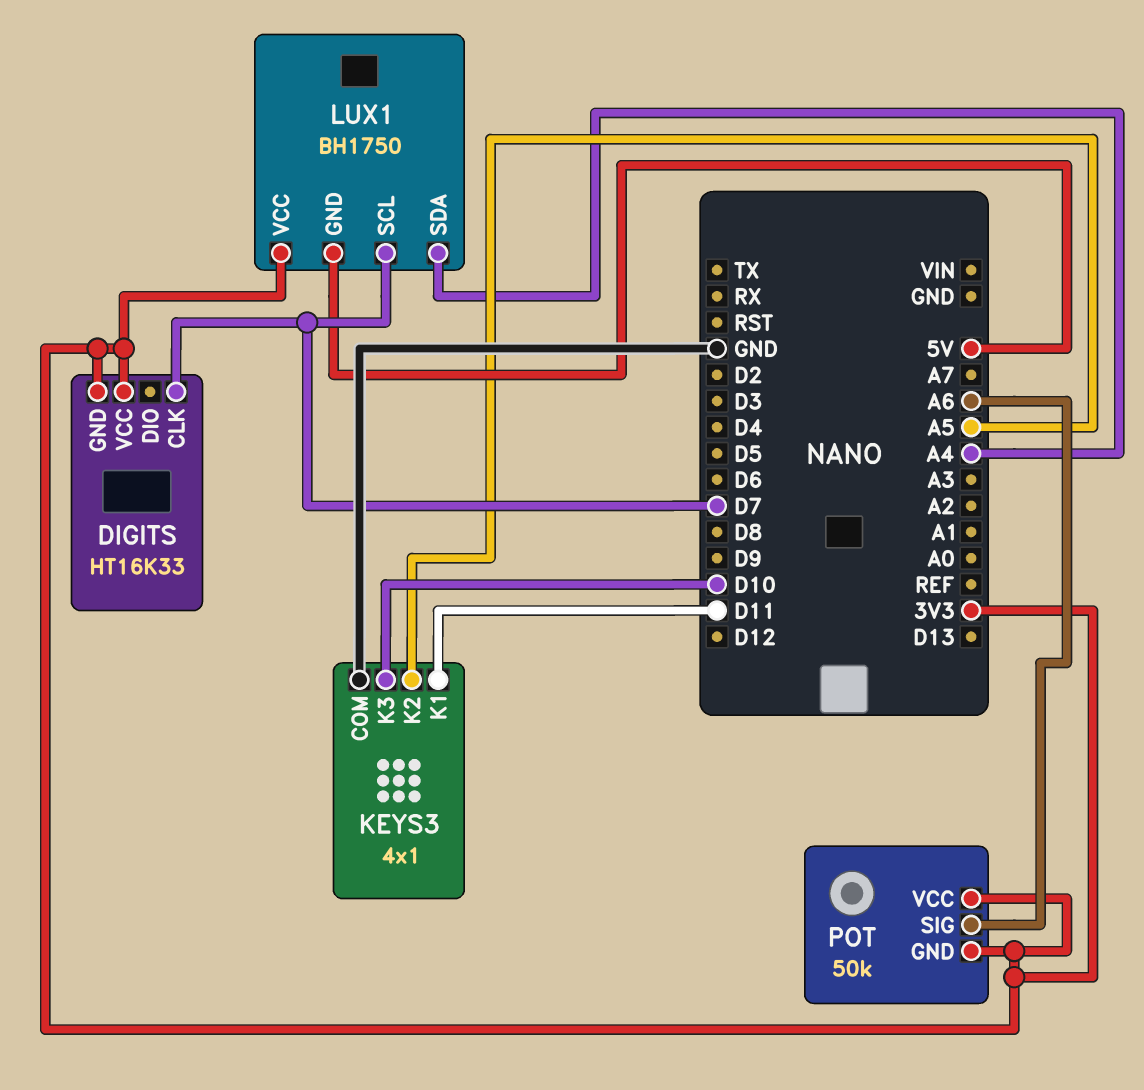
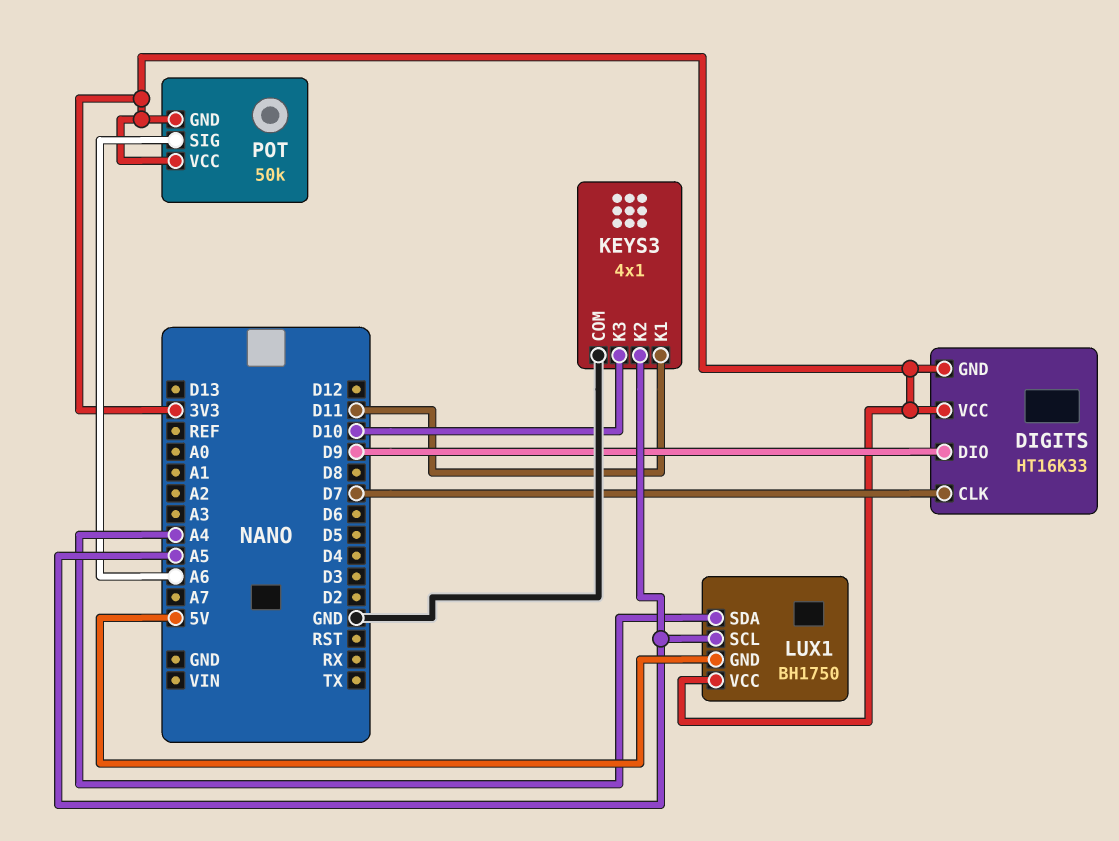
DIGITS pin DIO: none -> D9
LUX1 pin SCL: D7 -> A5

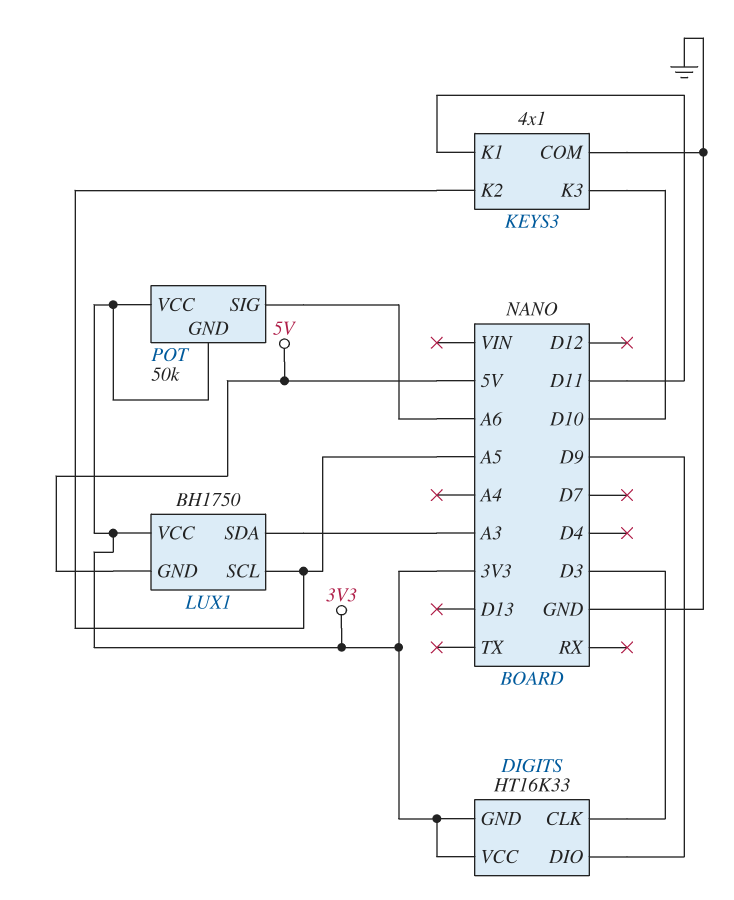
DIGITS pin CLK: D7 -> D3
LUX1 pin SDA: A4 -> A3

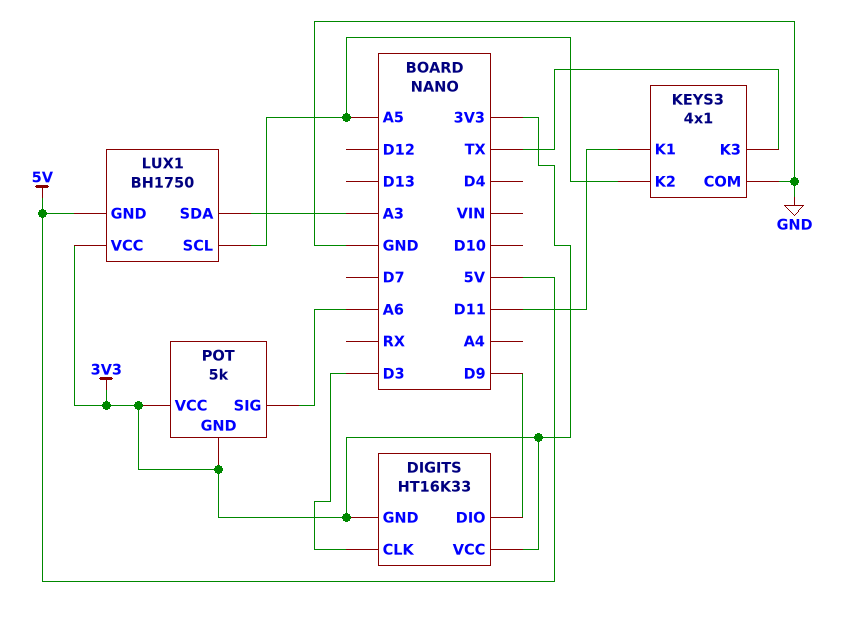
KEYS3 pin K3: D10 -> TX
POT: 50k -> 5k

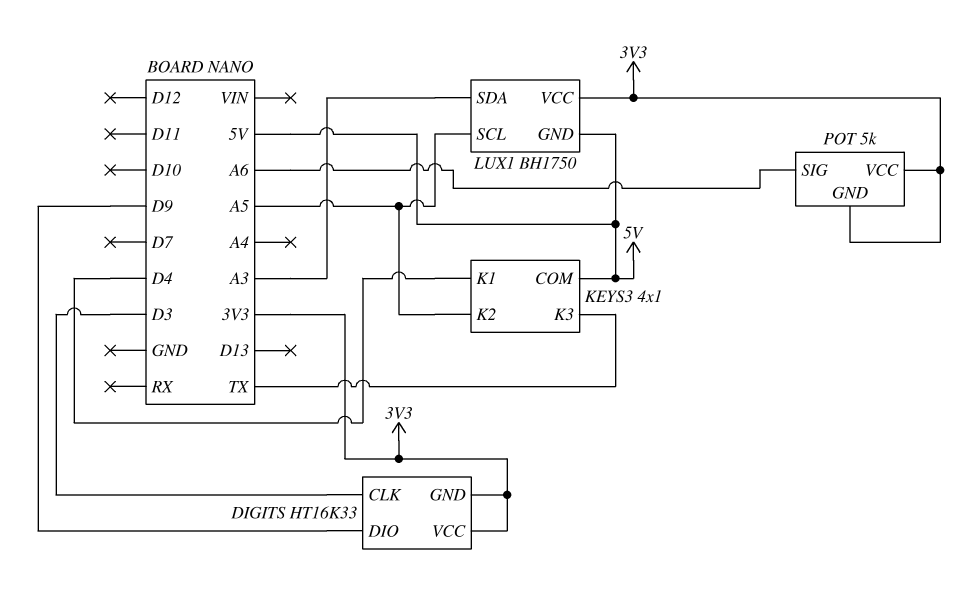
KEYS3 pin COM: GND -> 5V
KEYS3 pin K1: D11 -> D4

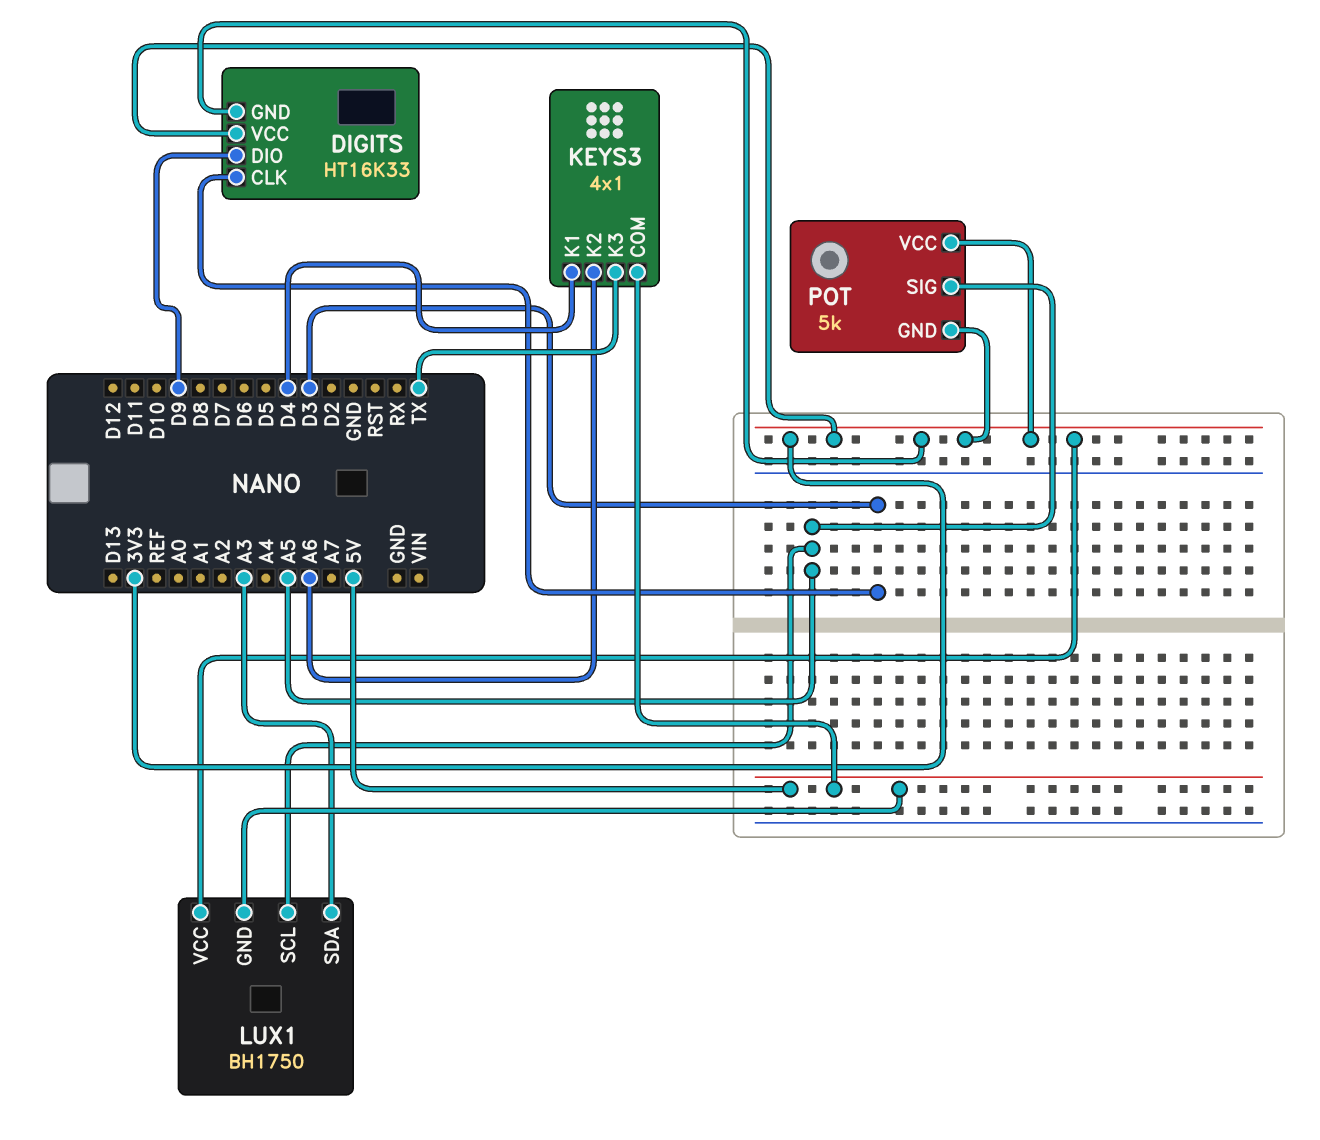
KEYS3 pin K2: A5 -> A6
POT pin SIG: A6 -> A5

